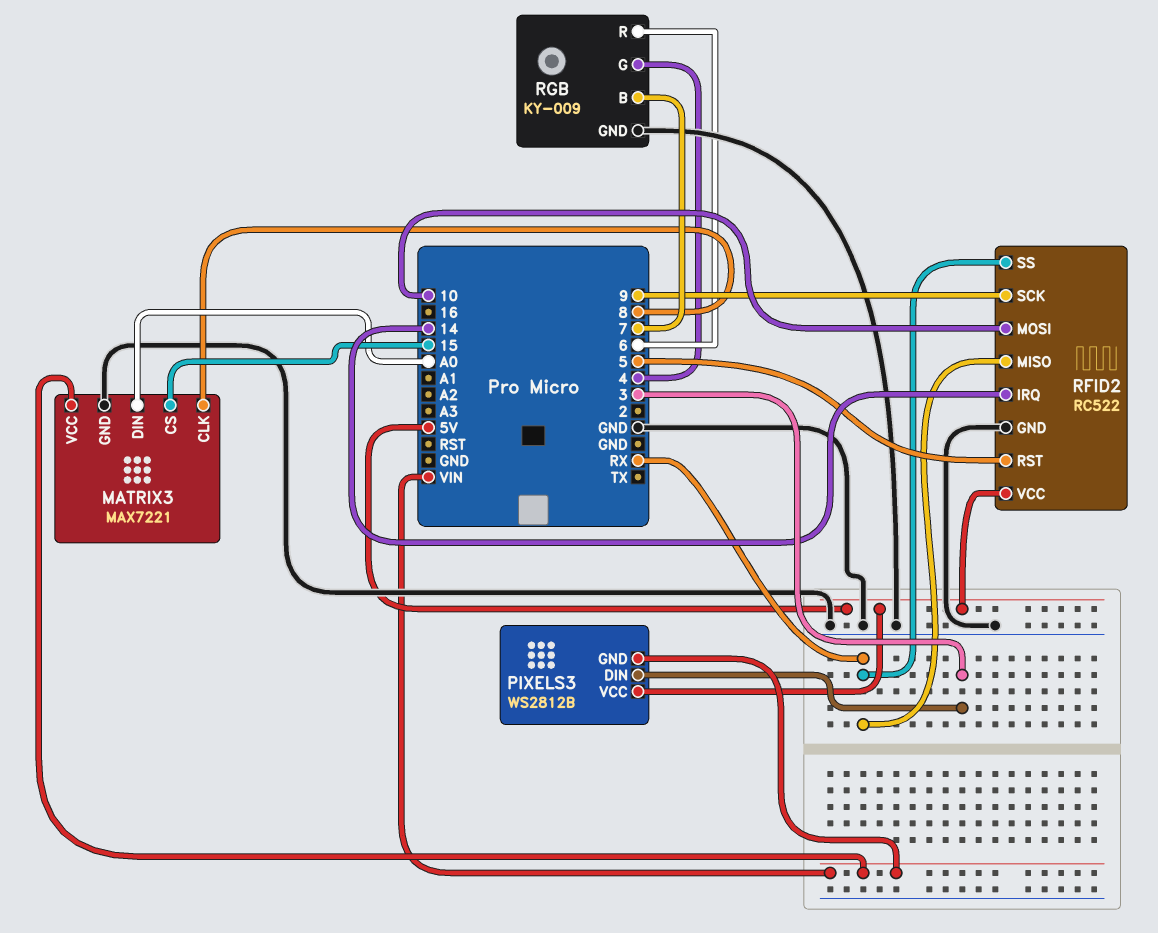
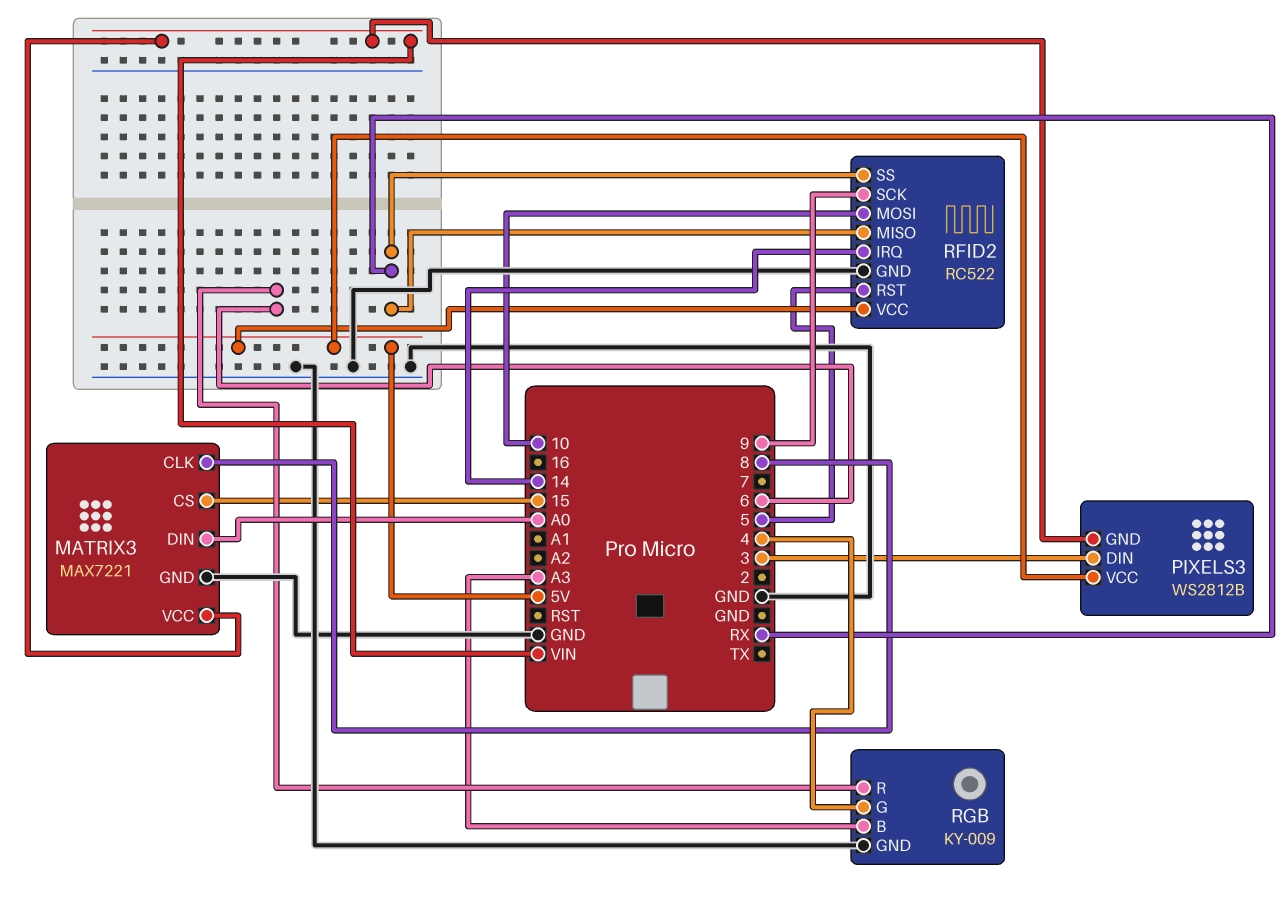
RGB pin B: 7 -> A3

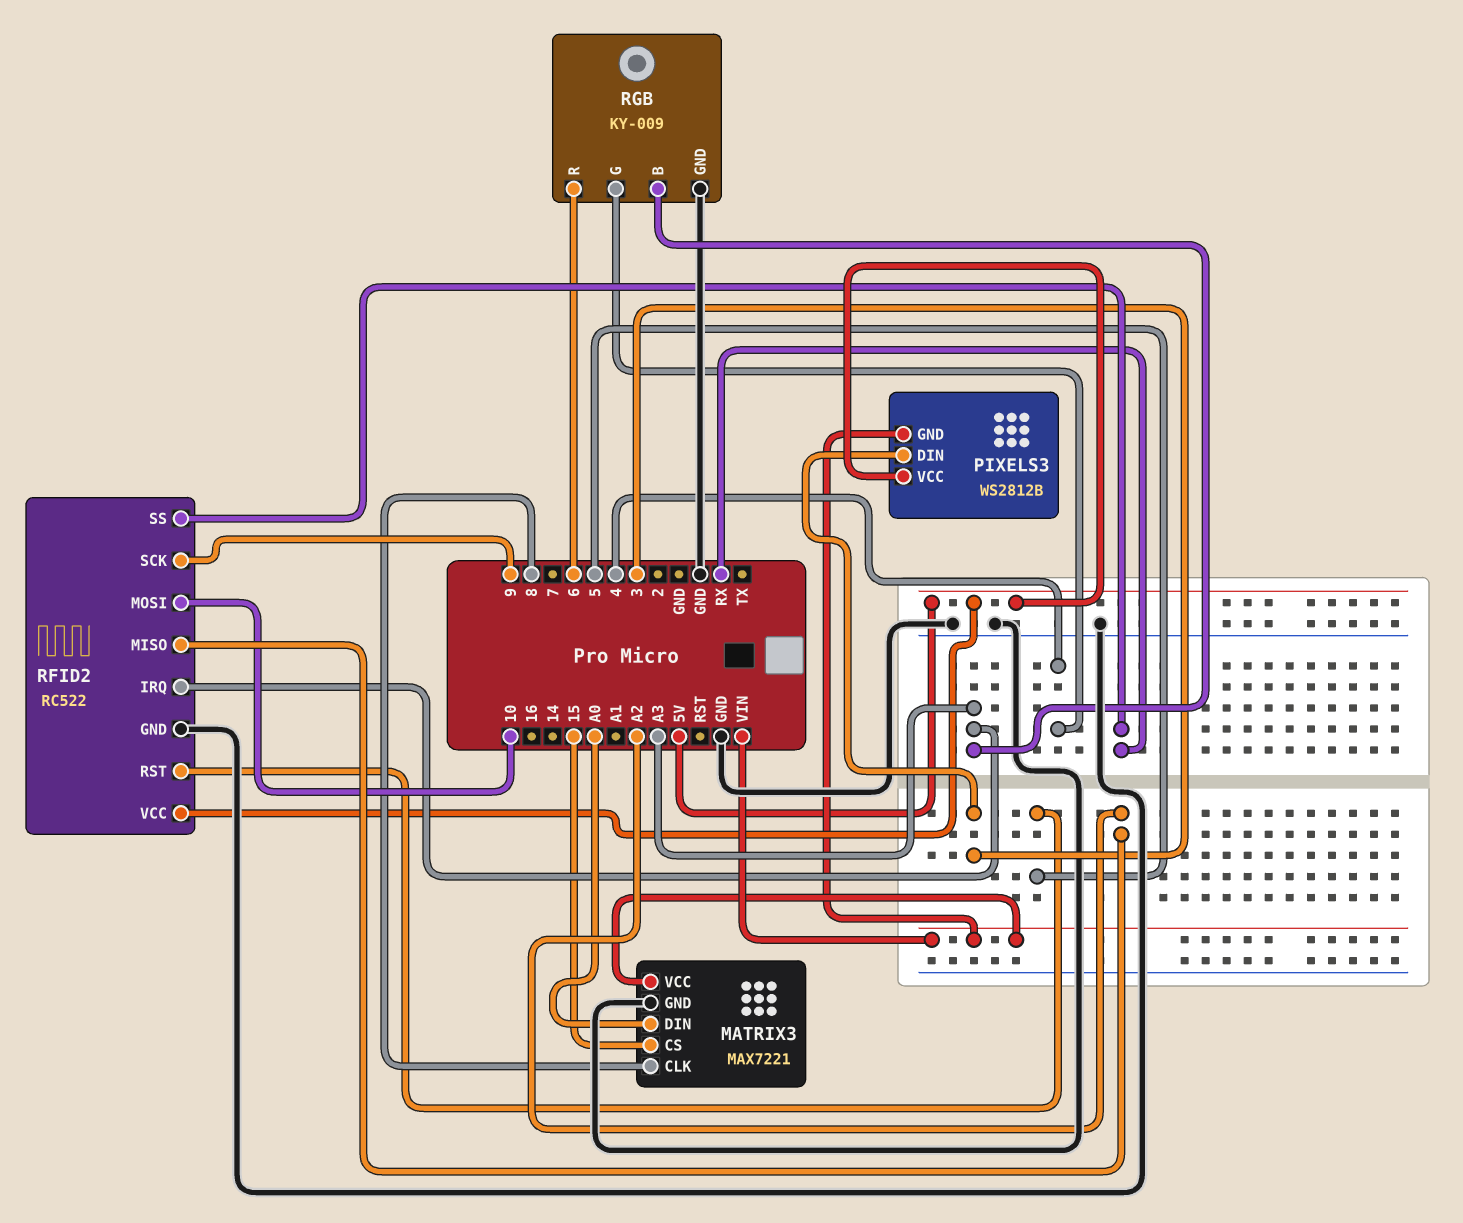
RFID2 pin IRQ: 14 -> A3
RFID2 pin MISO: RX -> A2

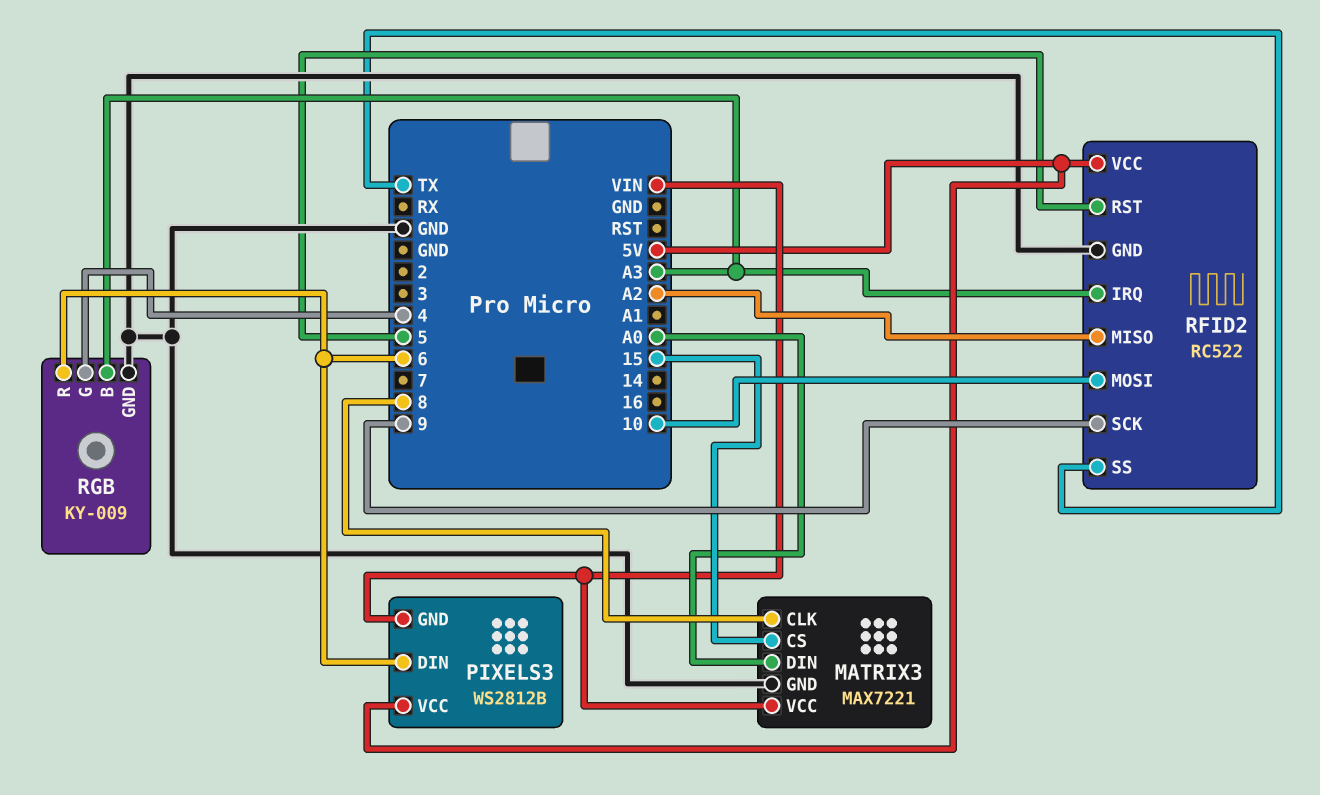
PIXELS3 pin DIN: 3 -> 6
RFID2 pin SS: RX -> TX

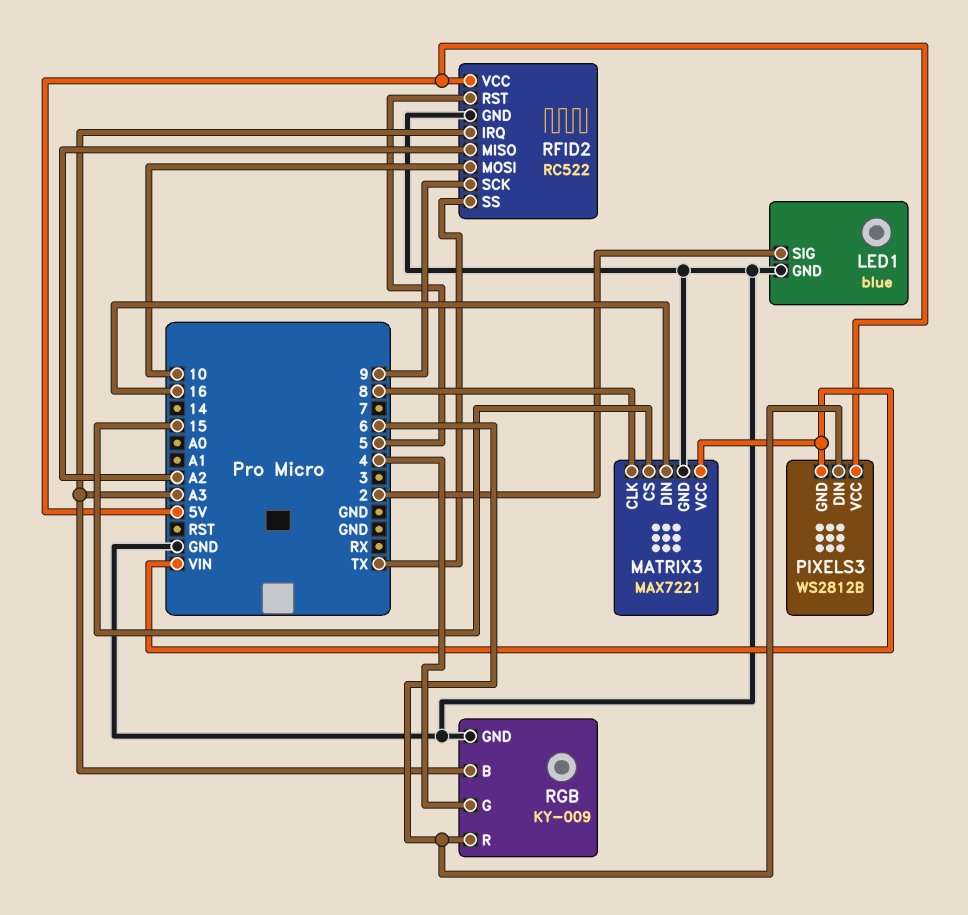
LED1: none -> blue
LED1 pin GND: none -> GND
LED1 pin SIG: none -> 2
MATRIX3 pin DIN: A0 -> 16

